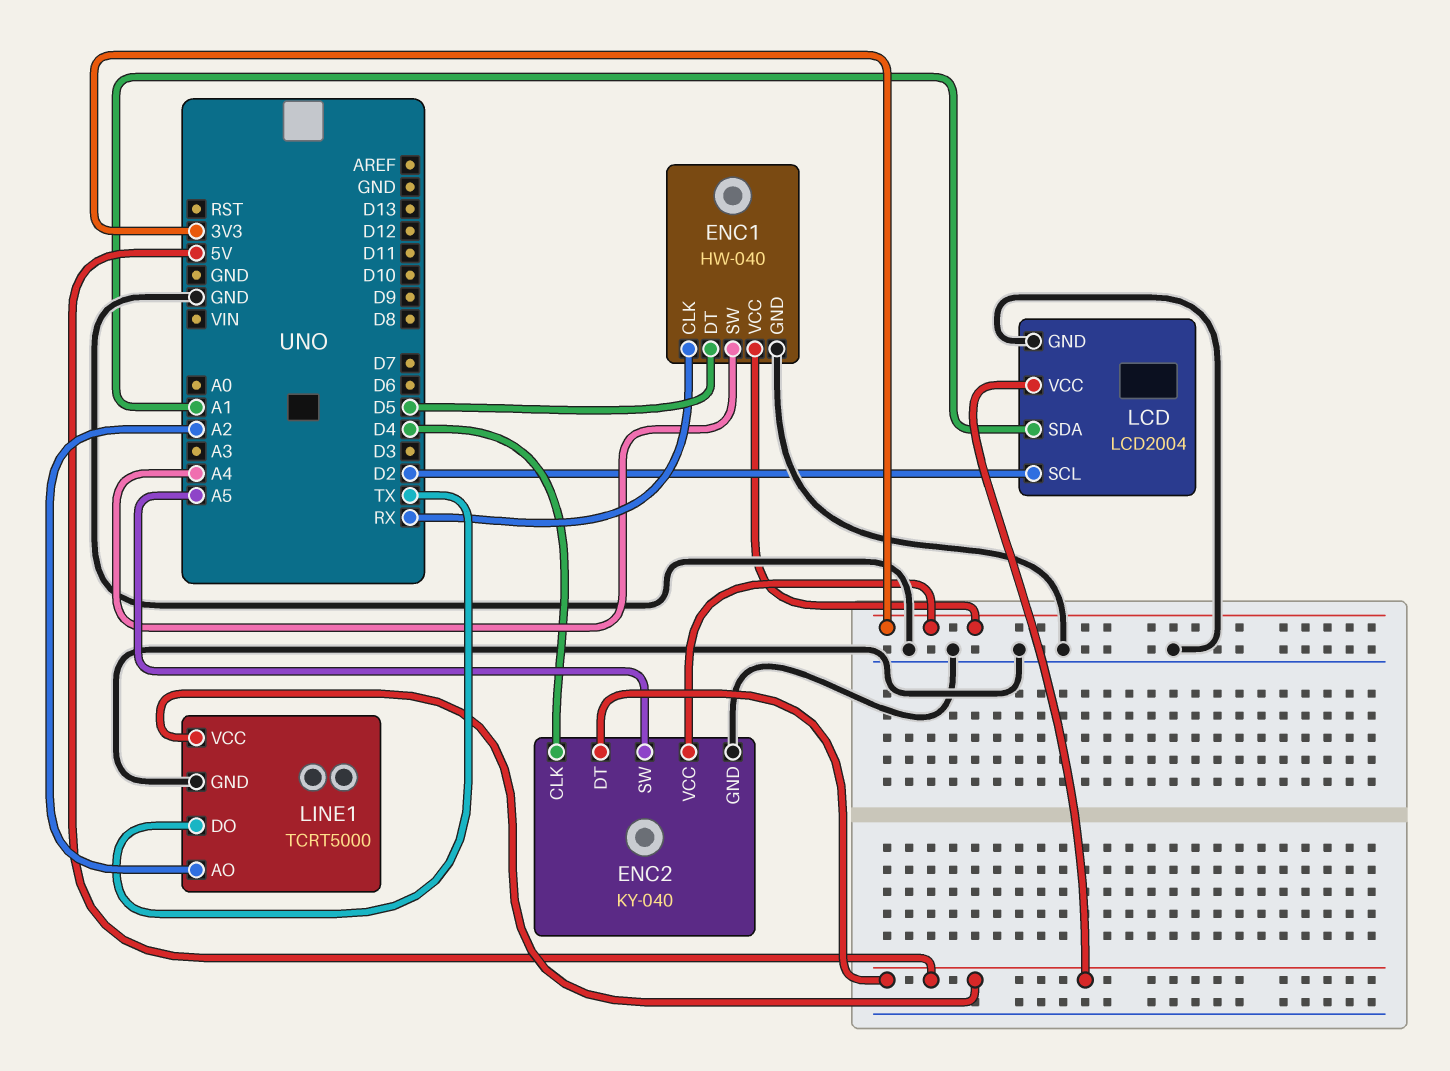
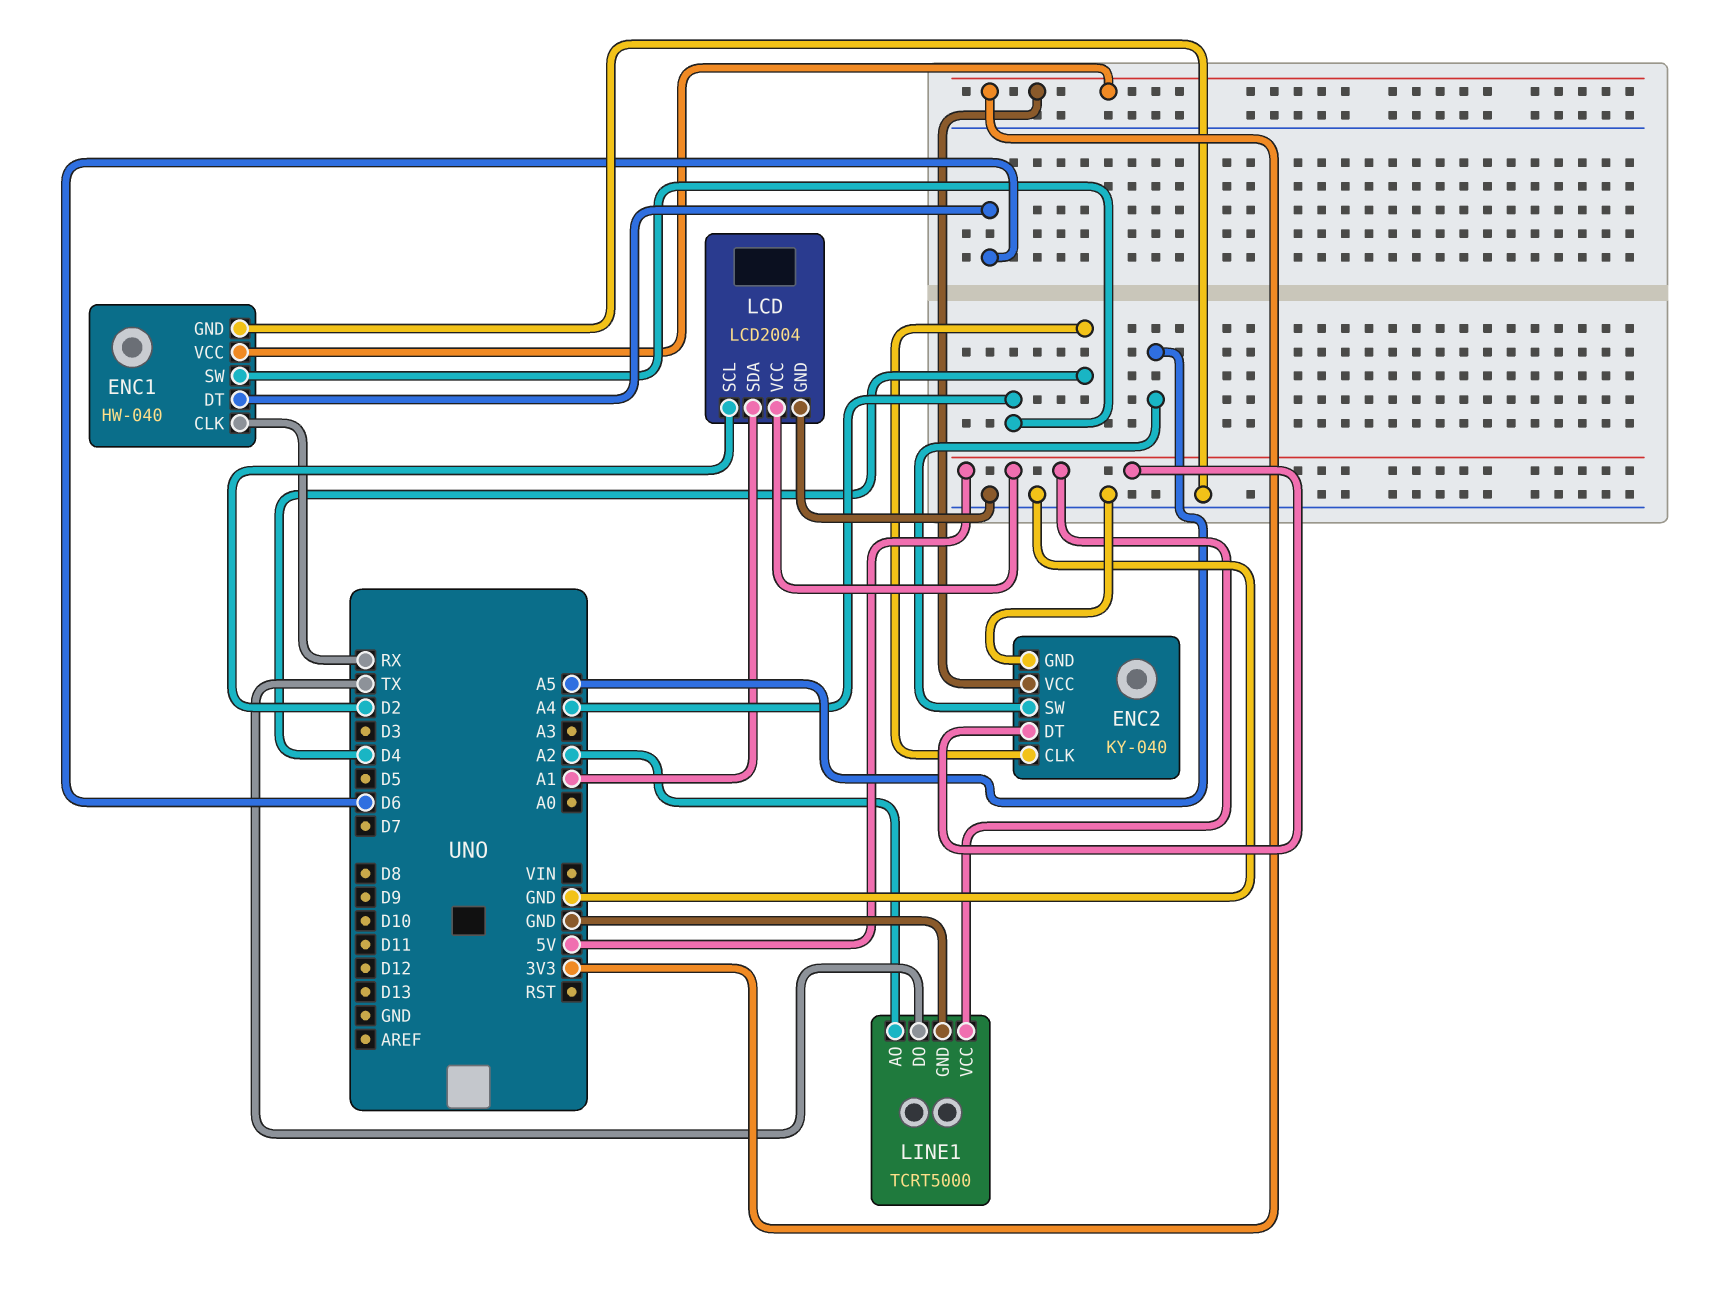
ENC1 pin DT: D5 -> D6

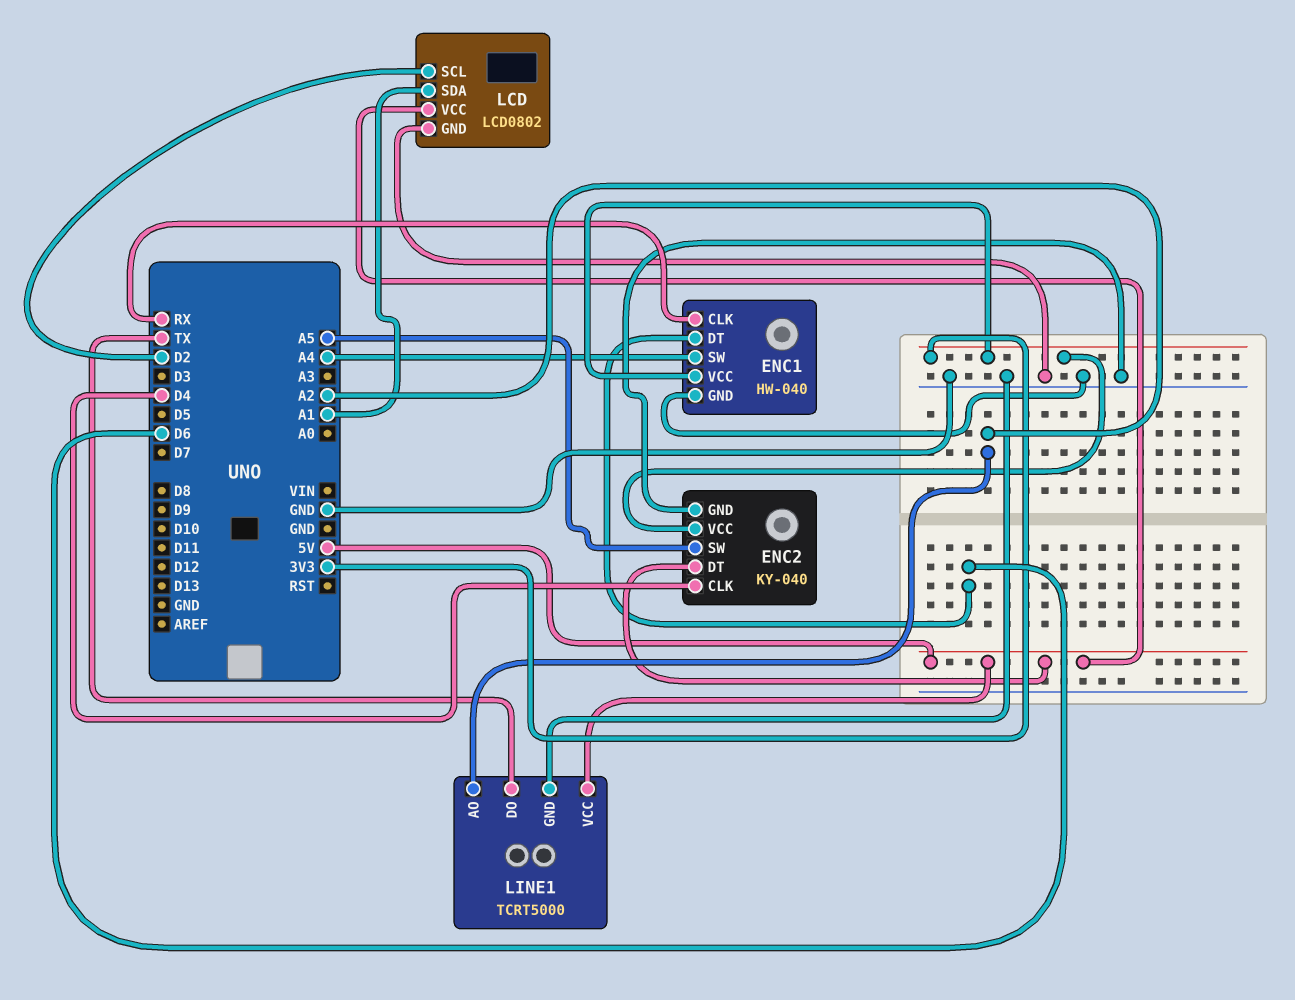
LCD: LCD2004 -> LCD0802

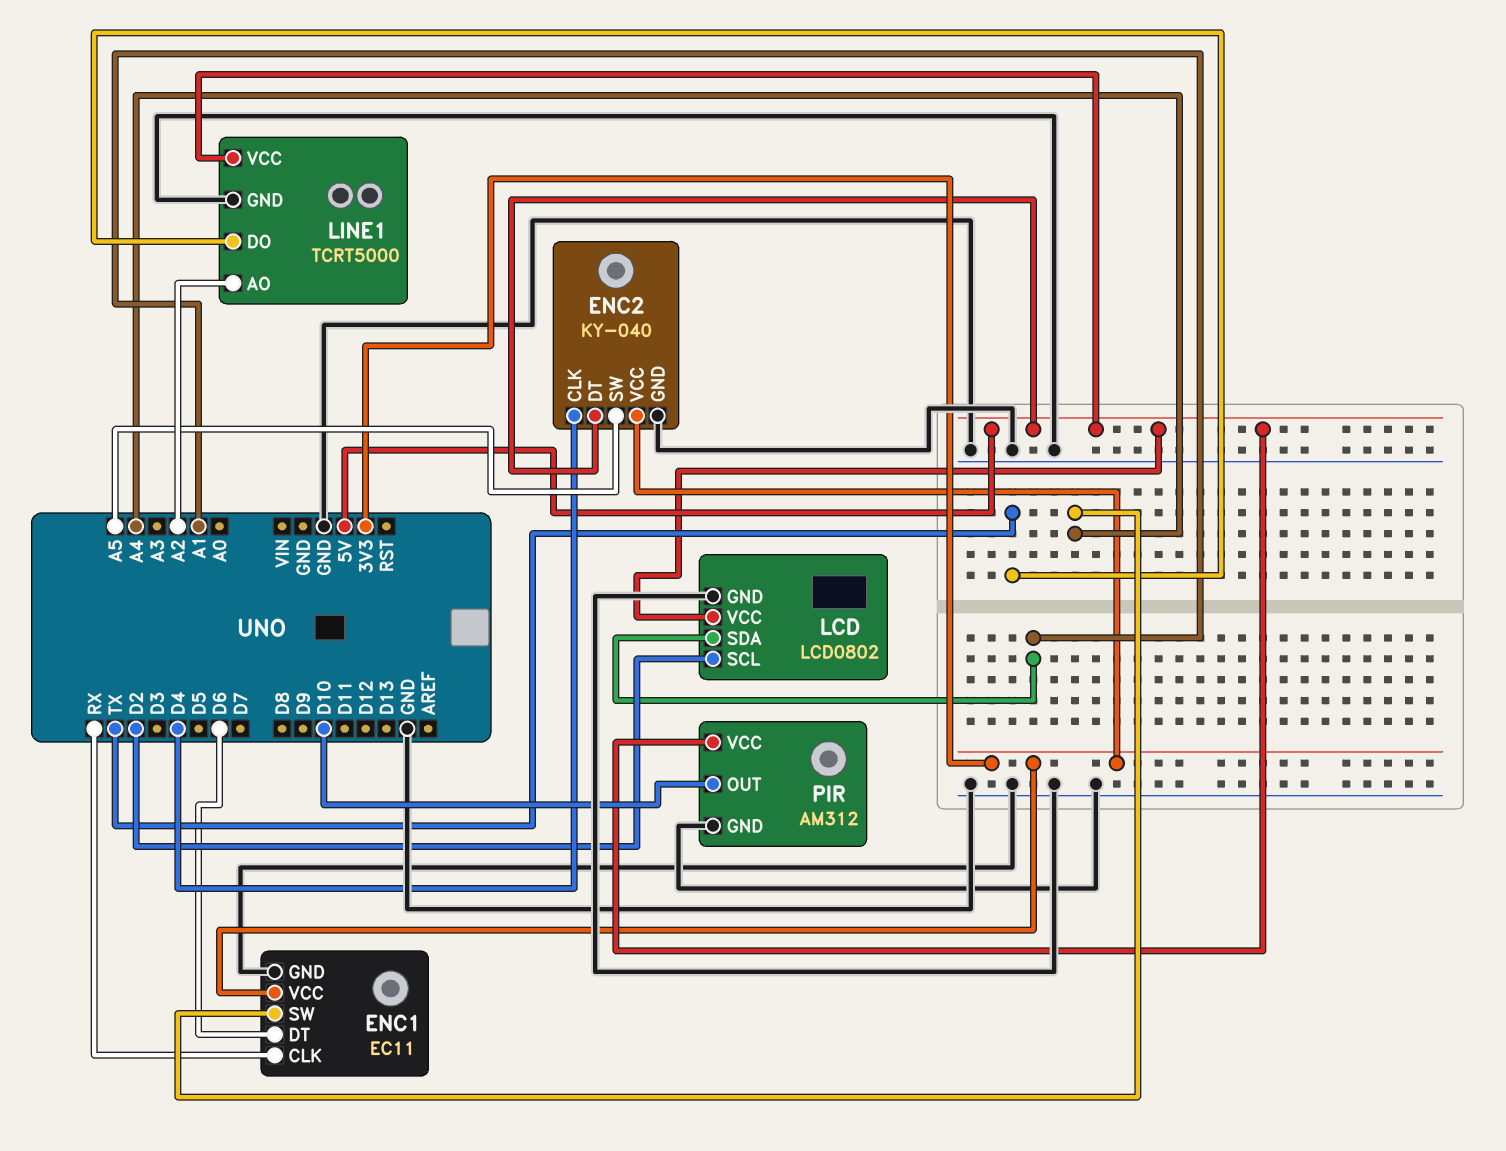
ENC1: HW-040 -> EC11
PIR: none -> AM312
PIR pin GND: none -> GND
PIR pin OUT: none -> D10
PIR pin VCC: none -> 5V

